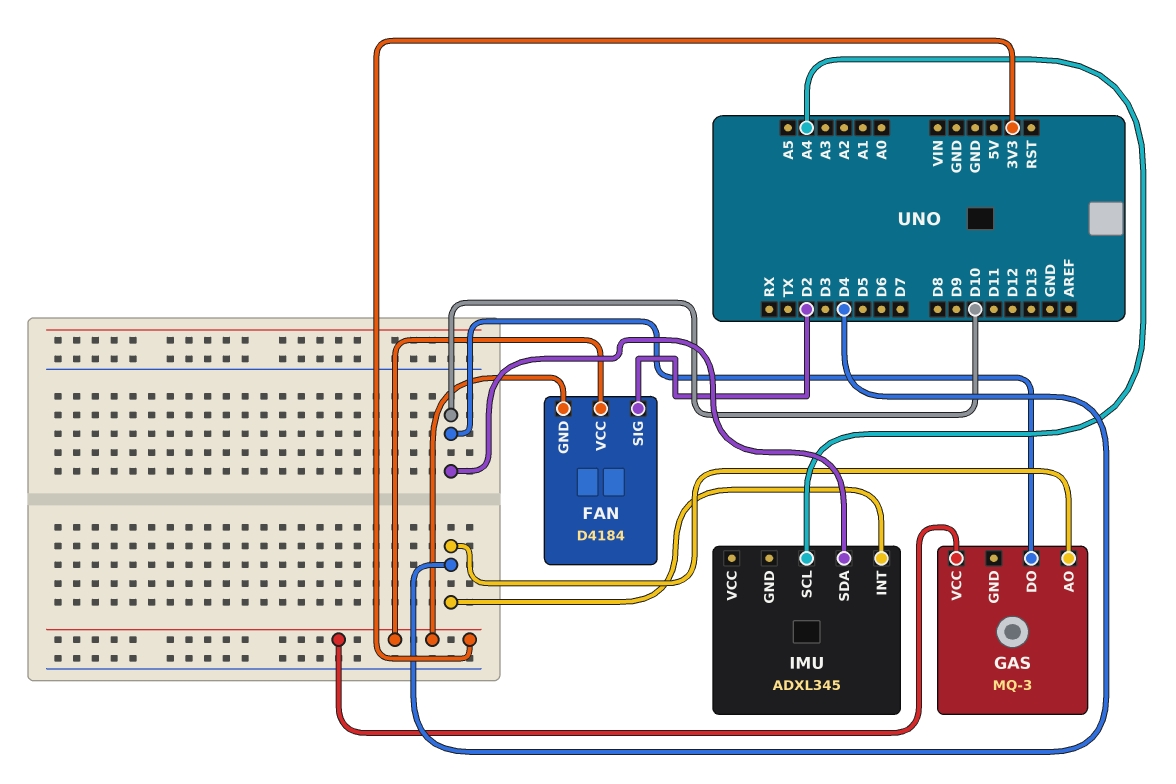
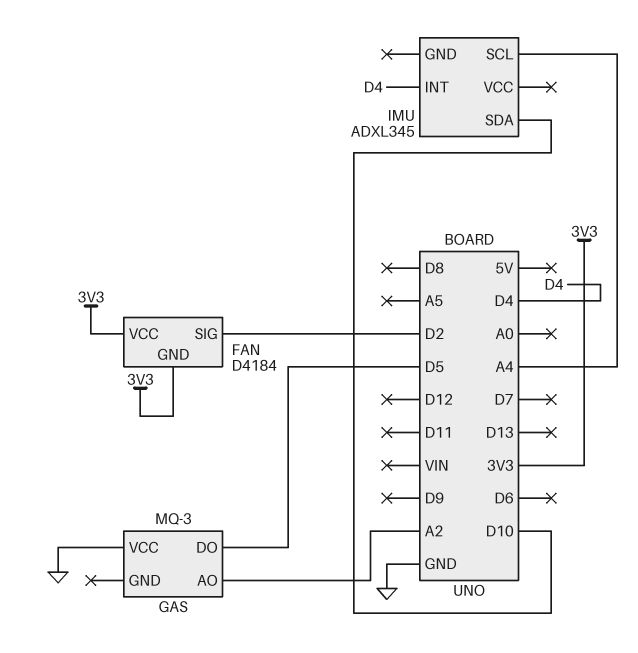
GAS pin AO: D4 -> A2
GAS pin DO: D10 -> D5
GAS pin VCC: 3V3 -> GND

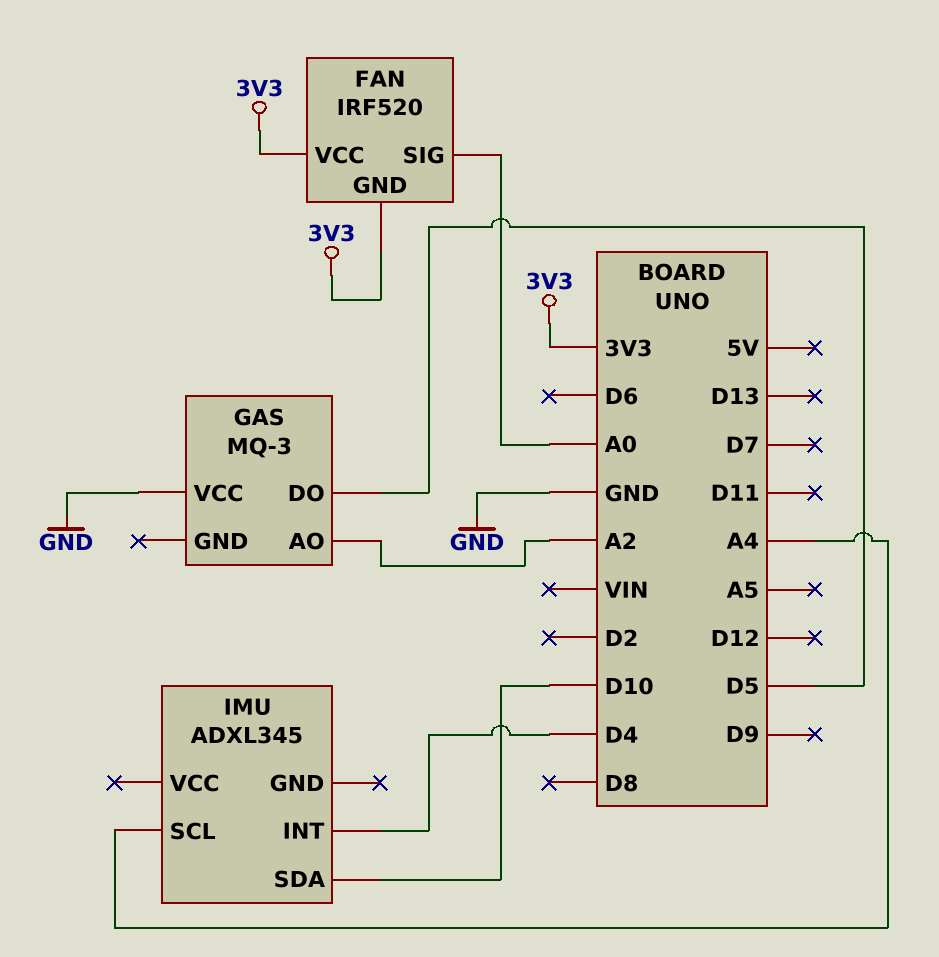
FAN: D4184 -> IRF520
FAN pin SIG: D2 -> A0

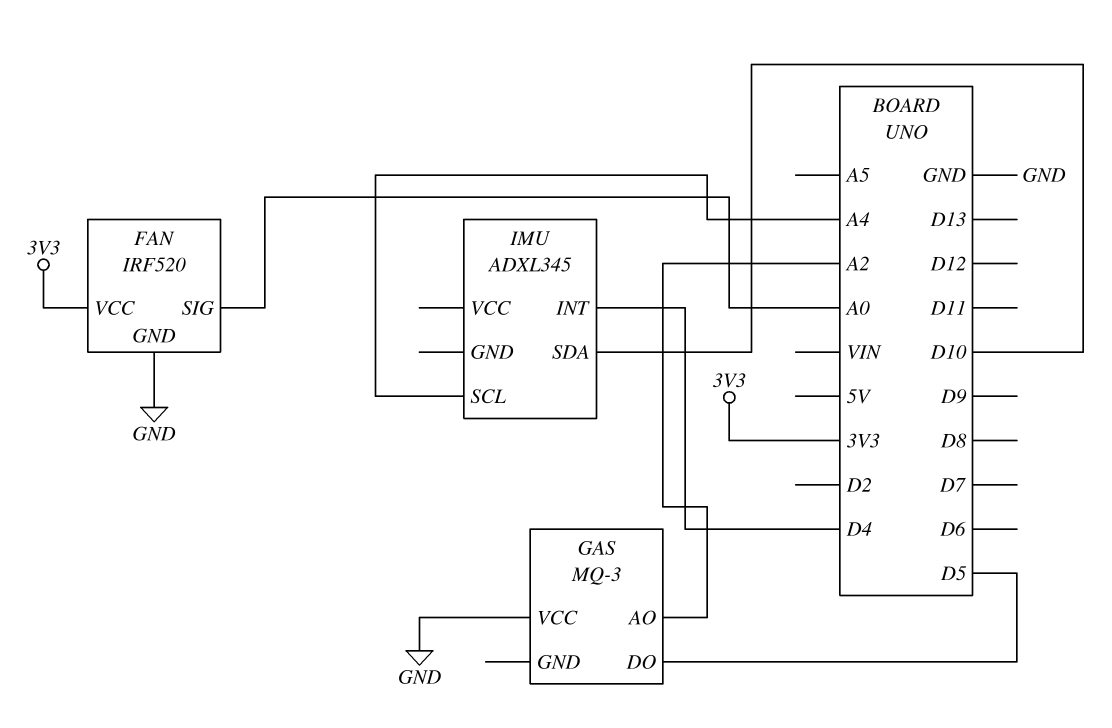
FAN pin GND: 3V3 -> GND

